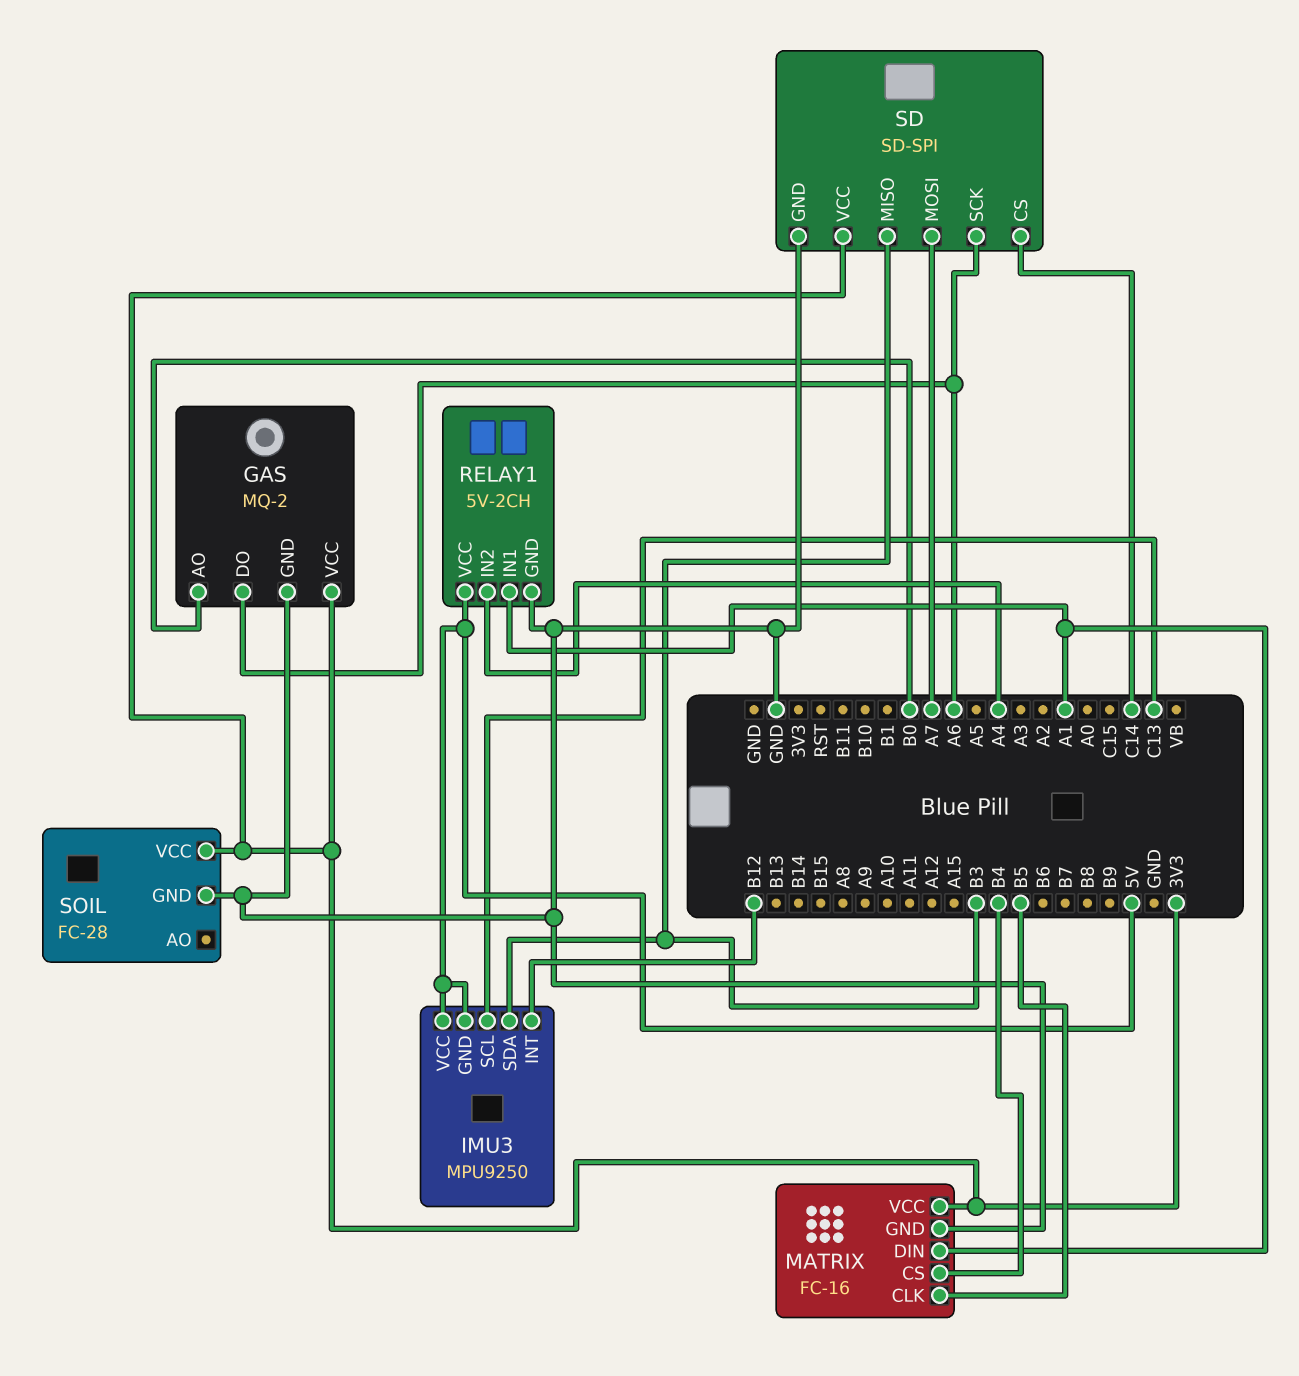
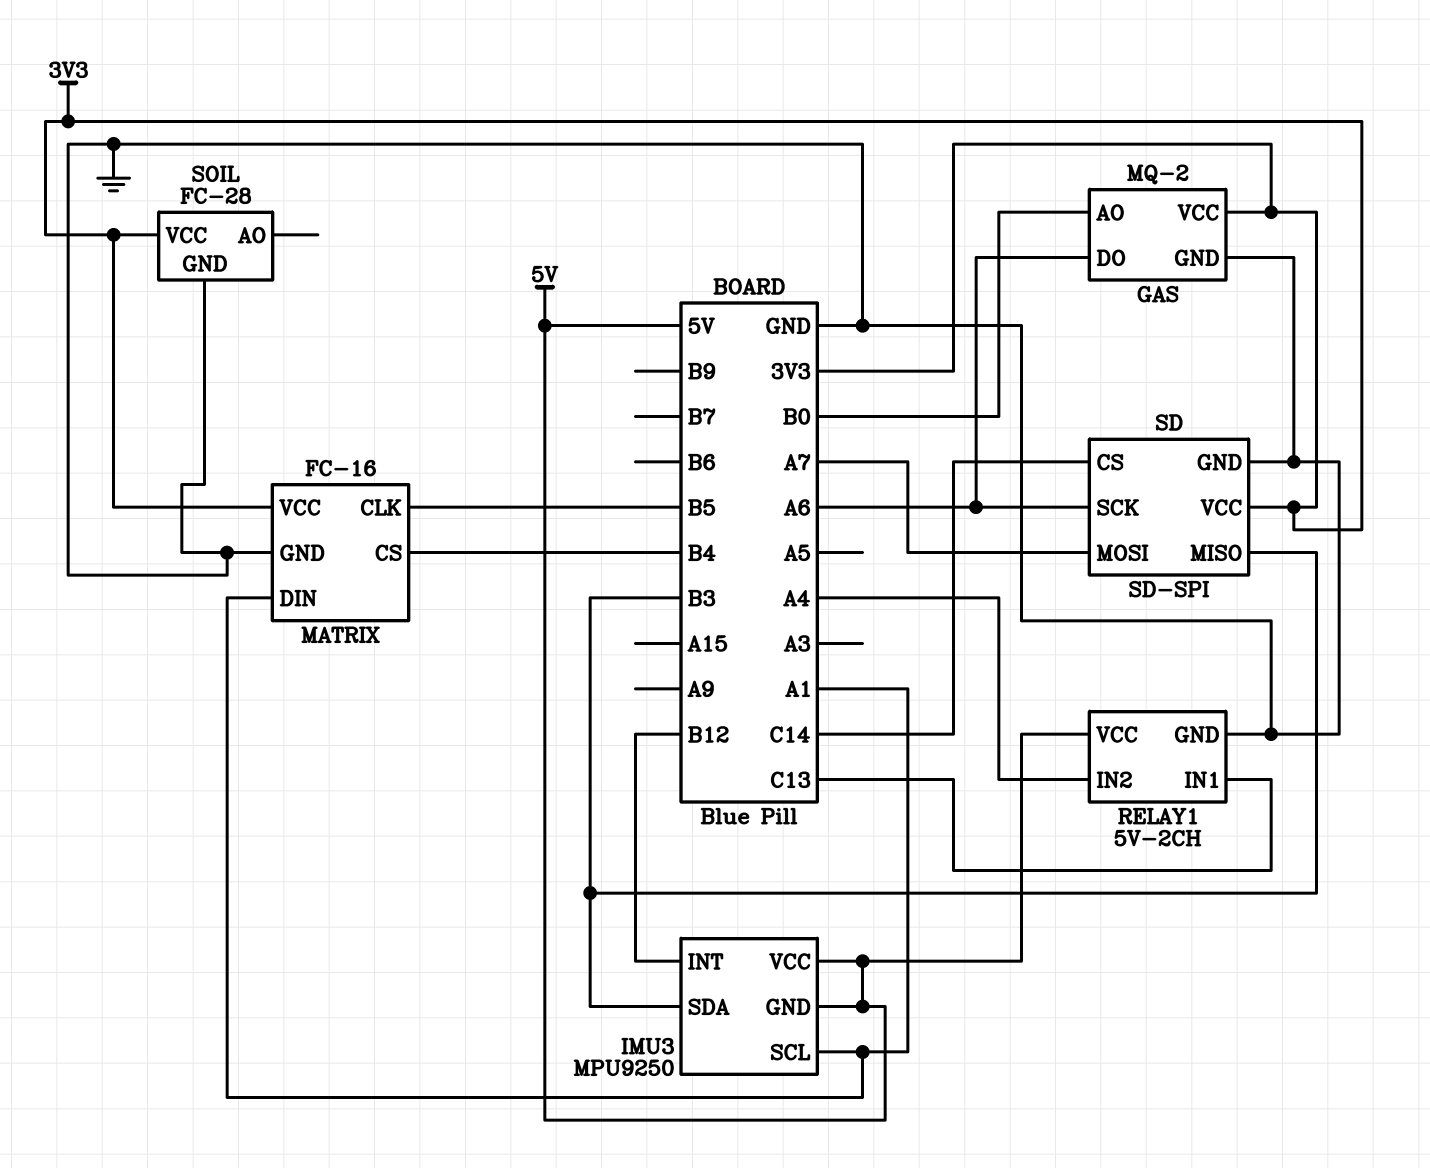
IMU3 pin SCL: C13 -> A1
RELAY1 pin IN1: A1 -> C13

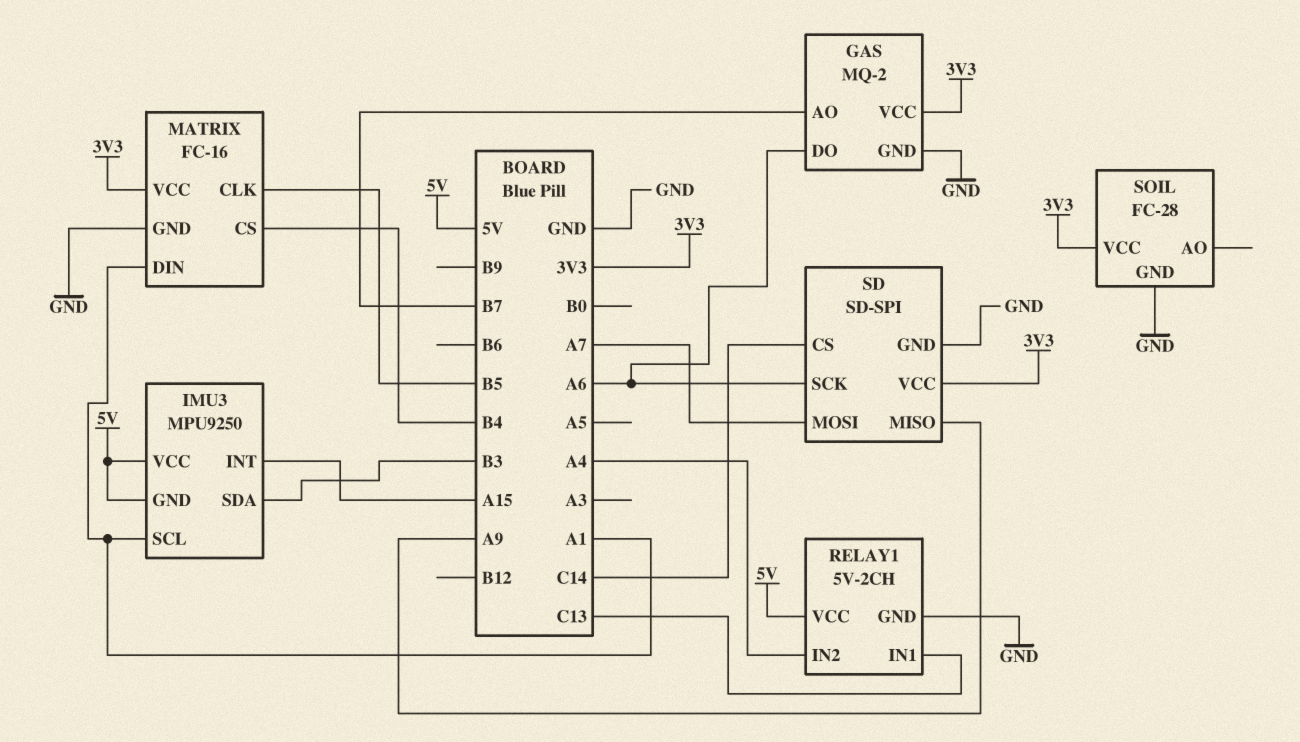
GAS pin AO: B0 -> B7
IMU3 pin INT: B12 -> A15
SD pin MISO: B3 -> A9

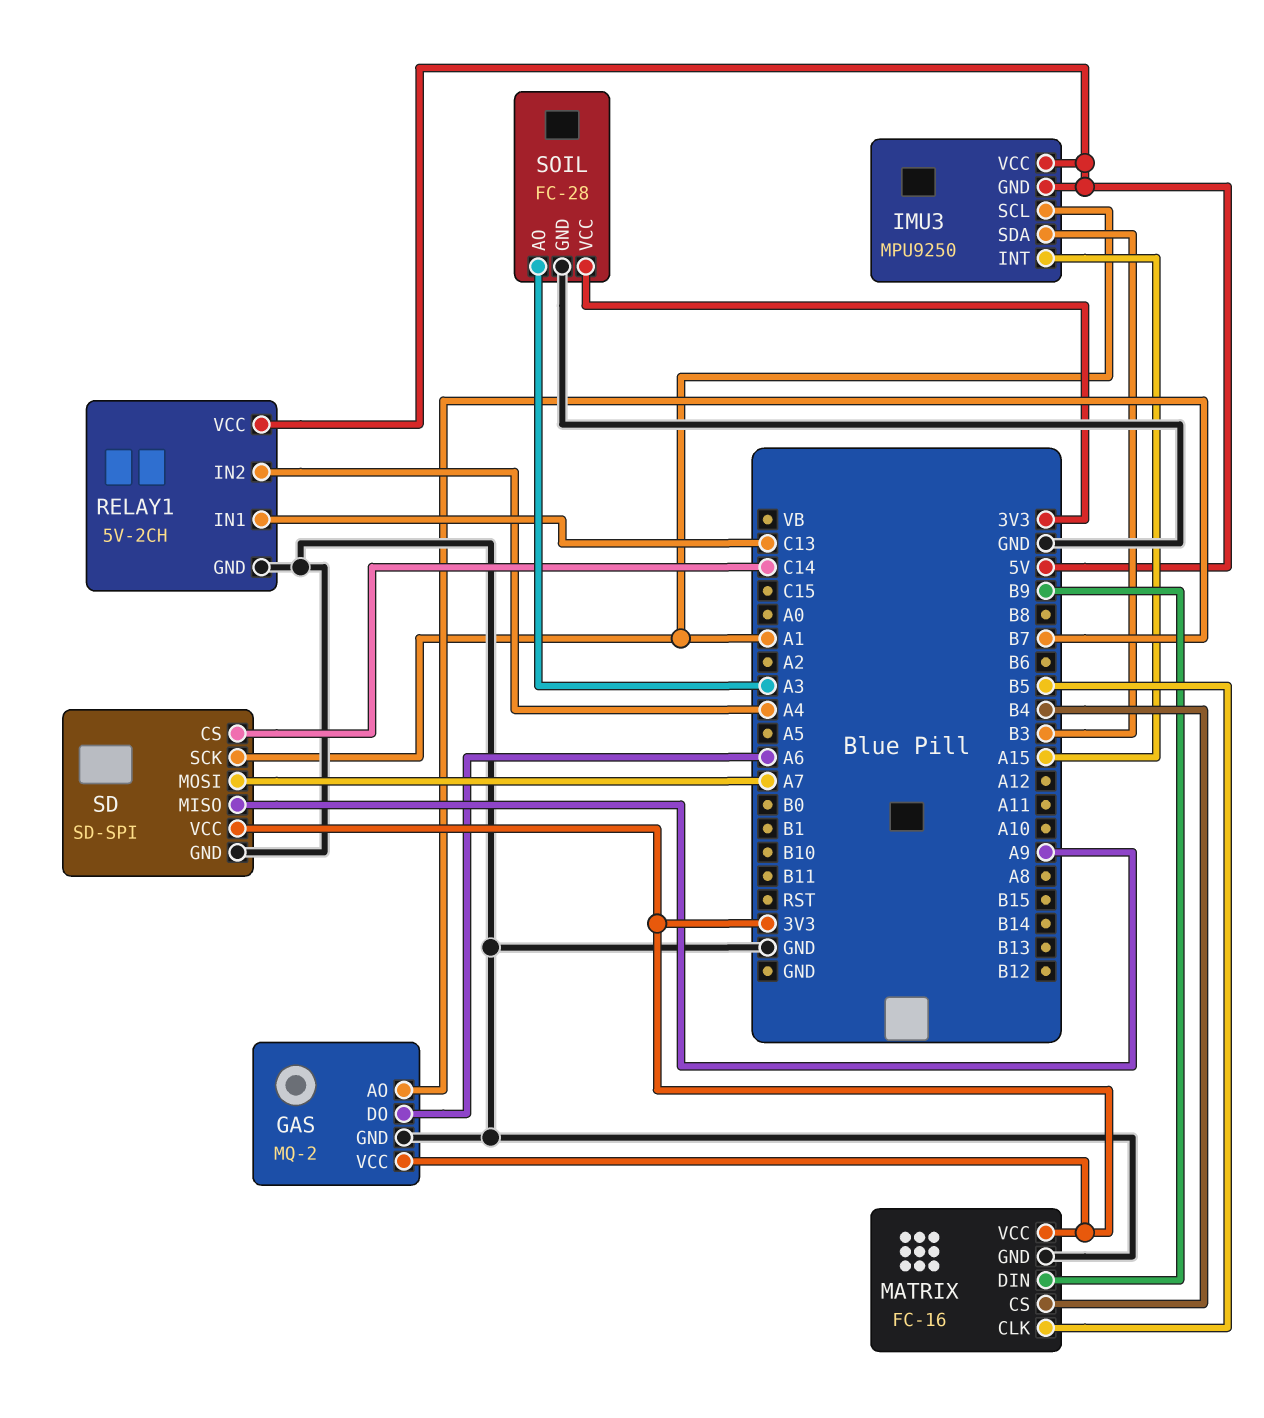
MATRIX pin DIN: A1 -> B9
SD pin SCK: A6 -> A1
SOIL pin AO: none -> A3

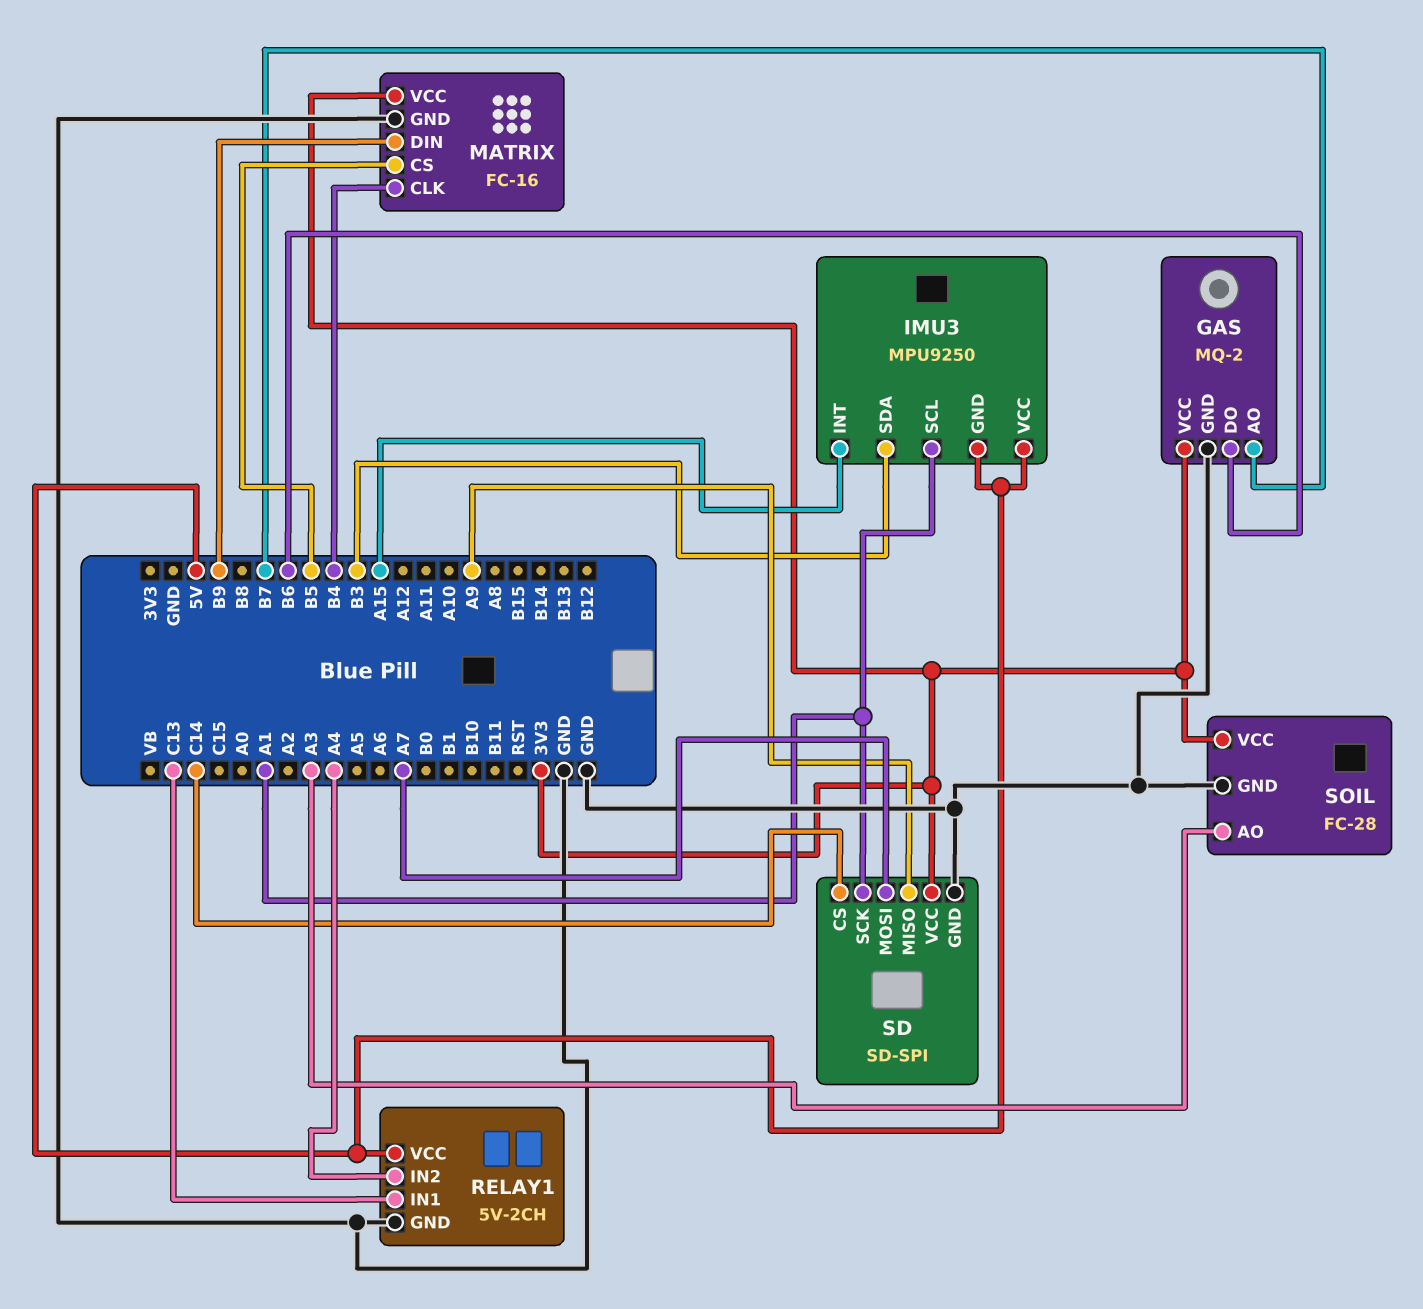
GAS pin DO: A6 -> B6
MATRIX pin CLK: B5 -> B4
MATRIX pin CS: B4 -> B5

